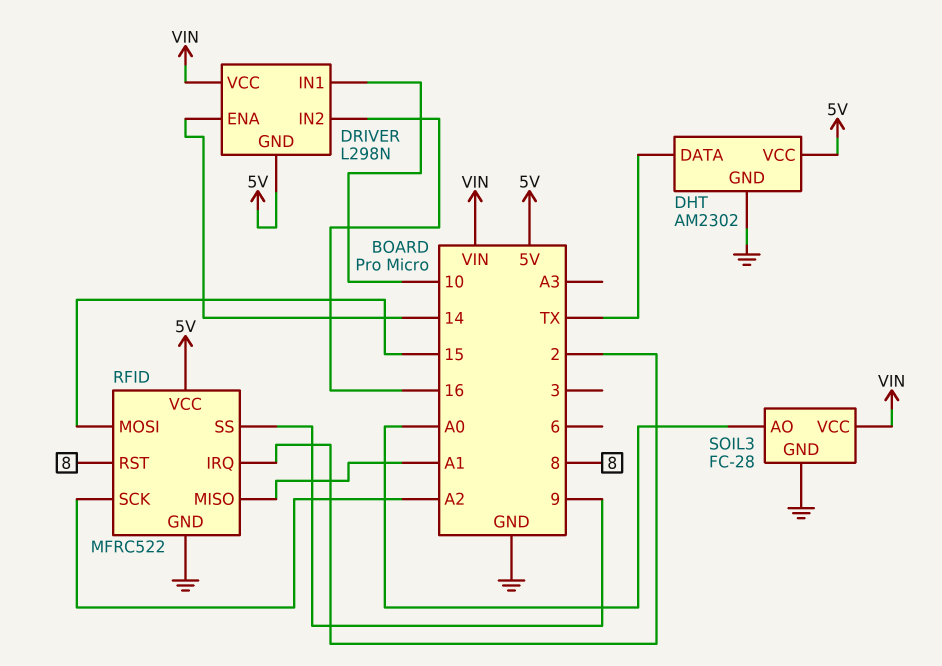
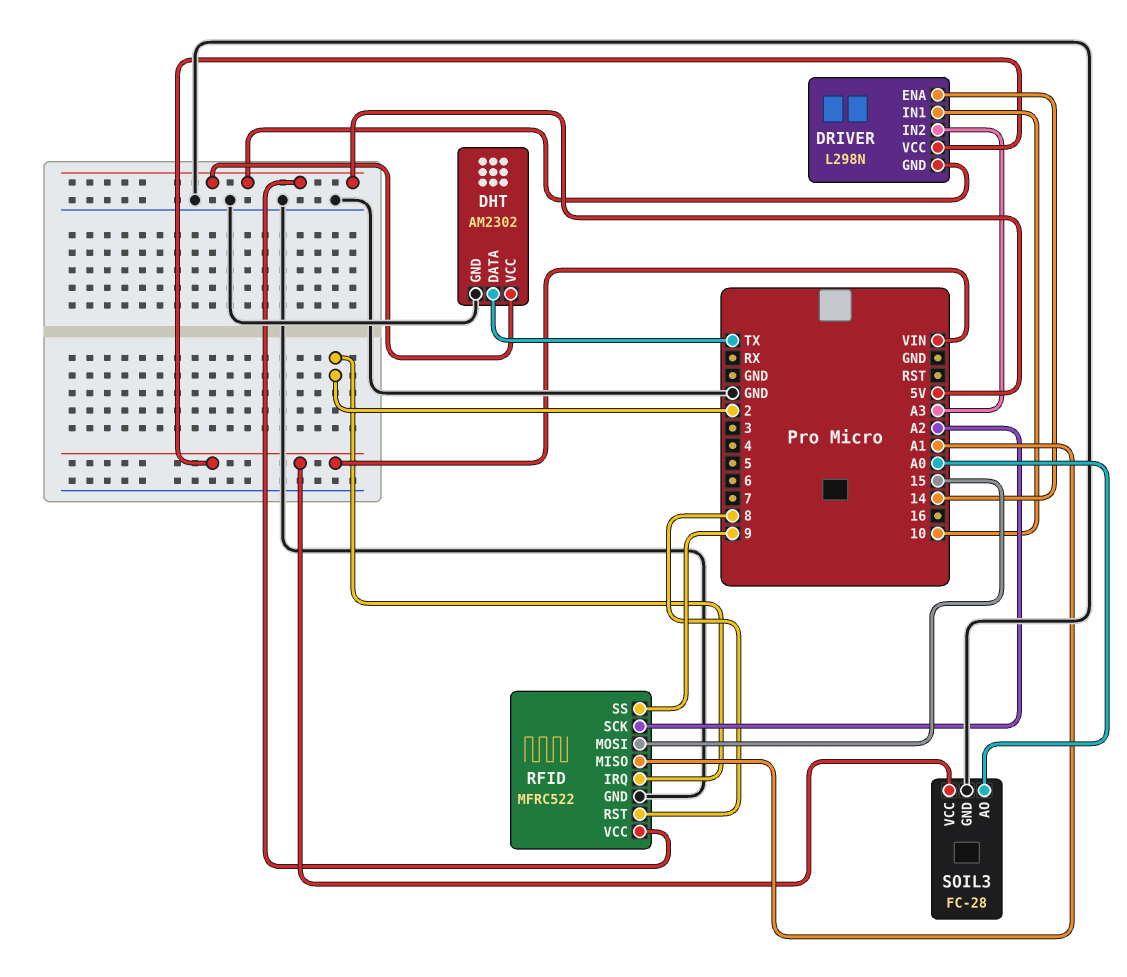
DRIVER pin IN2: 16 -> A3

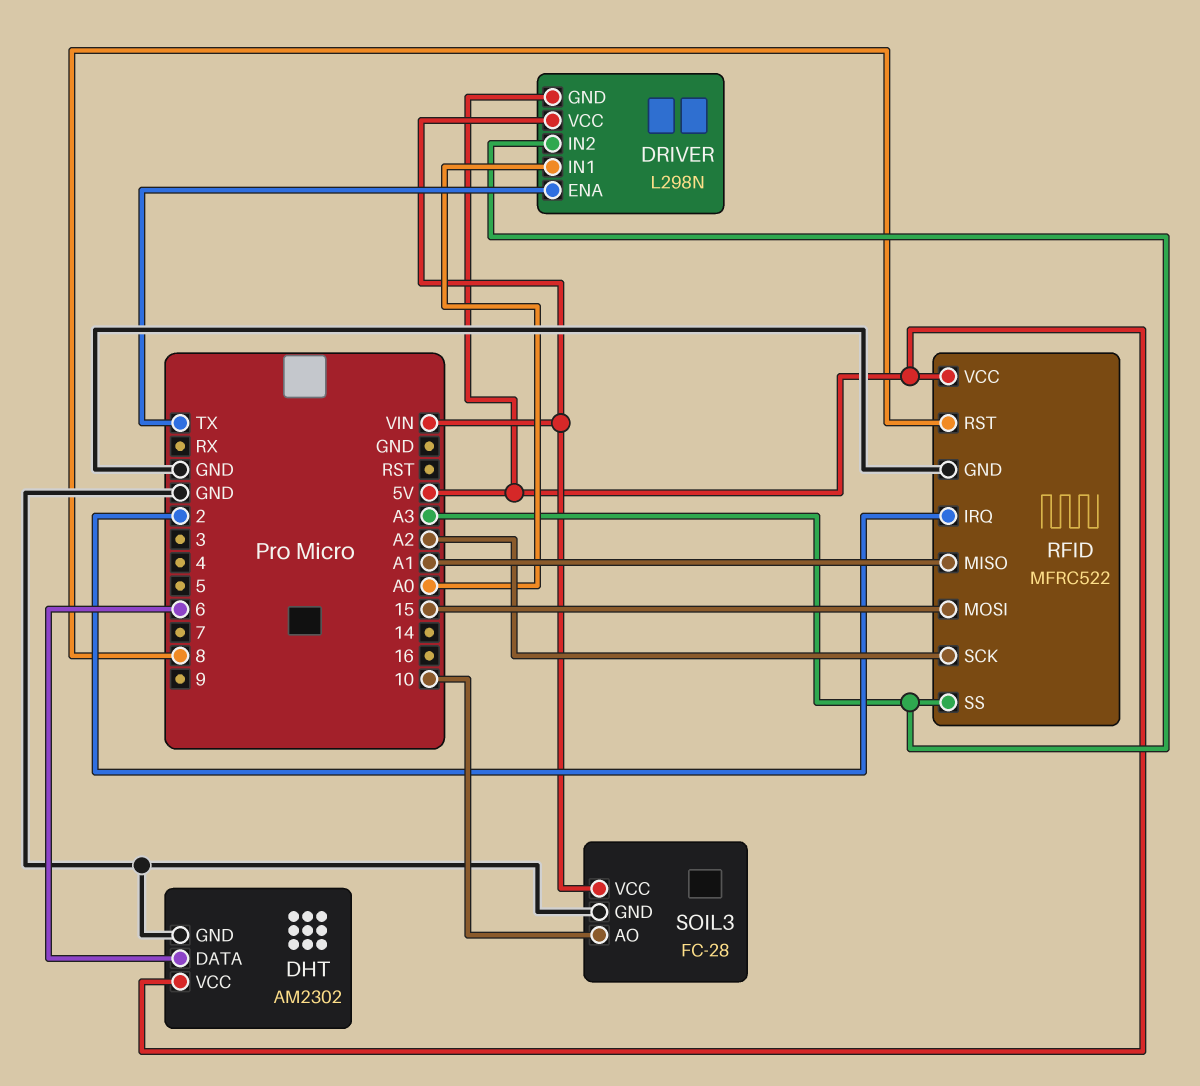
DHT pin DATA: TX -> 6
DRIVER pin ENA: 14 -> TX
DRIVER pin IN1: 10 -> A0
RFID pin SS: 9 -> A3
SOIL3 pin AO: A0 -> 10

